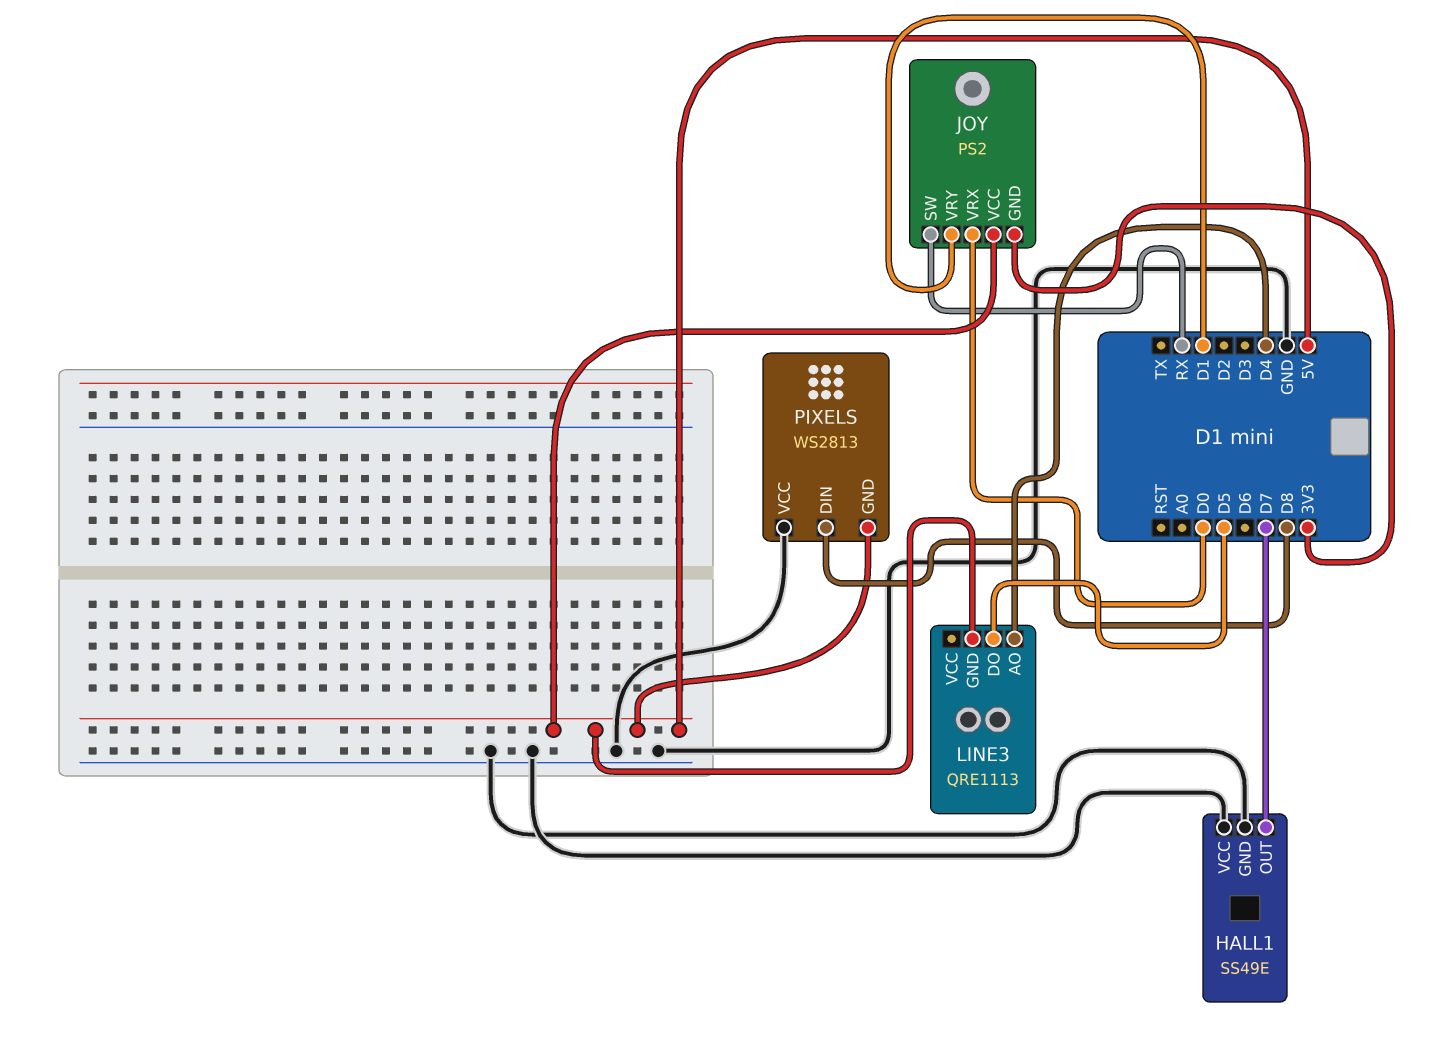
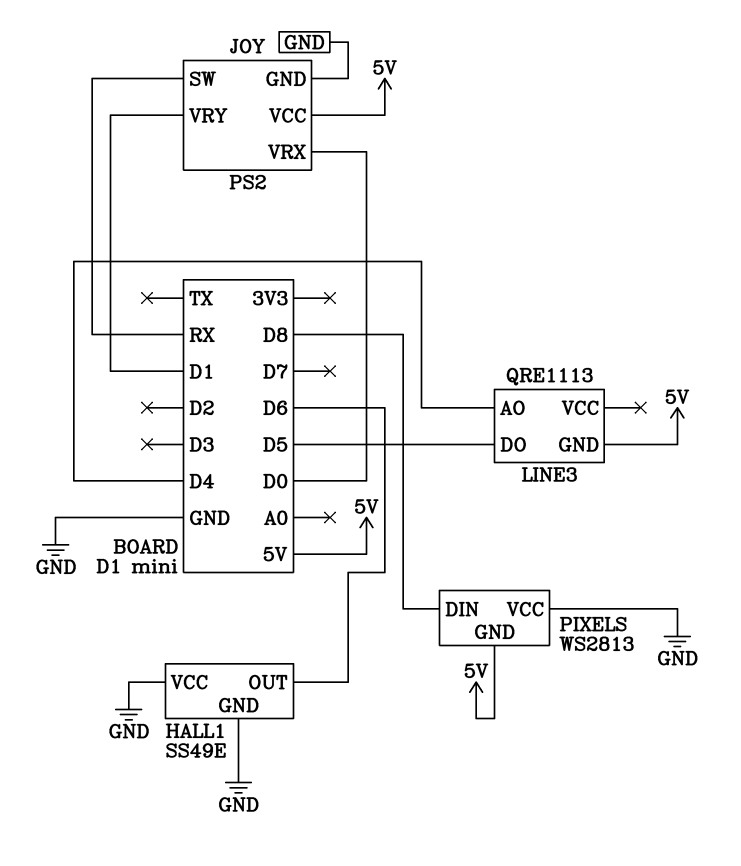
HALL1 pin OUT: D7 -> D6
JOY pin GND: 3V3 -> GND

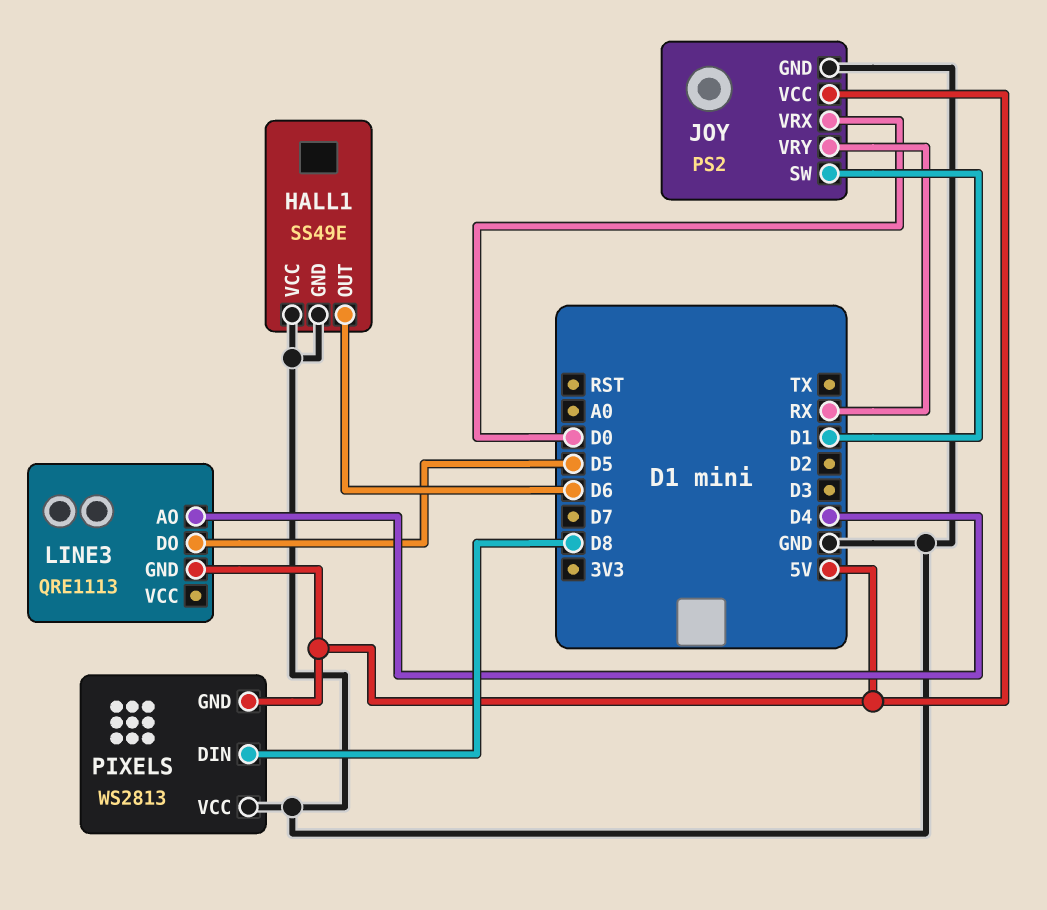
JOY pin SW: RX -> D1
JOY pin VRY: D1 -> RX

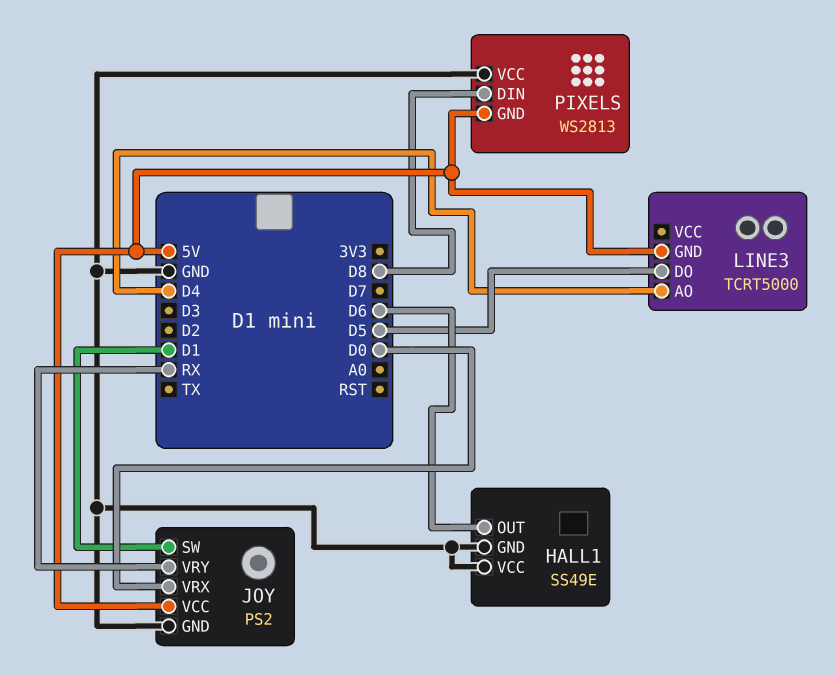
LINE3: QRE1113 -> TCRT5000

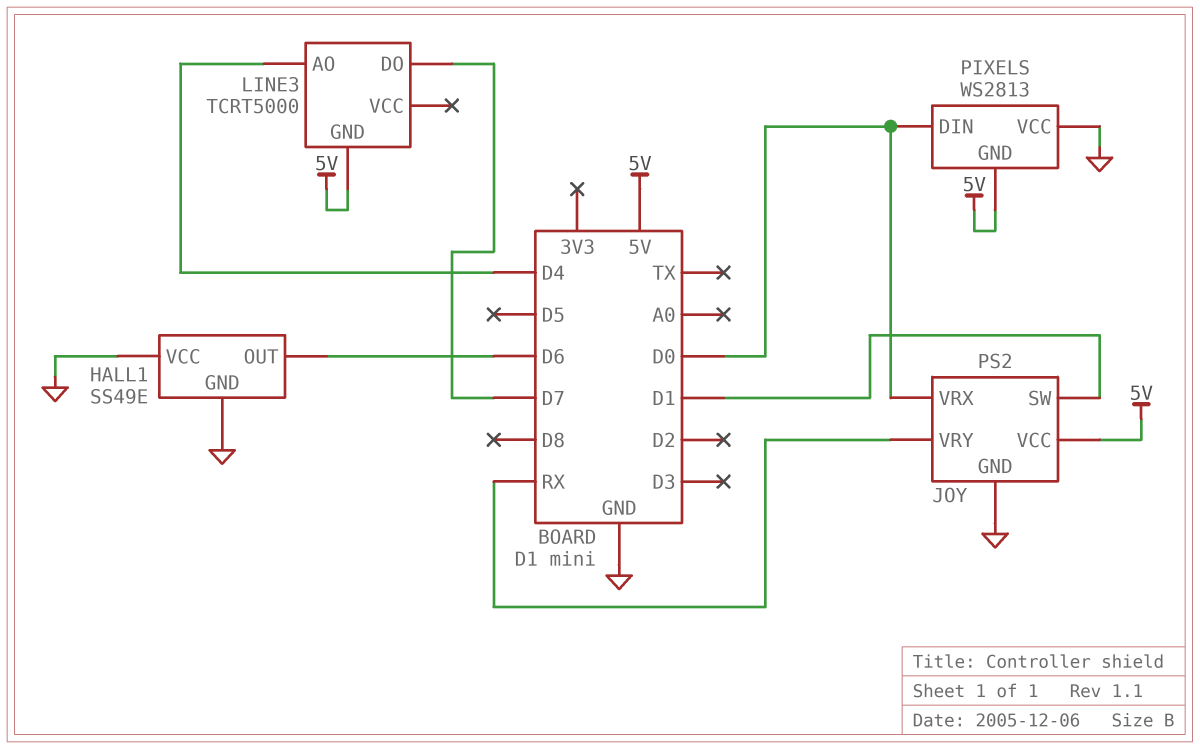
LINE3 pin DO: D5 -> D7
PIXELS pin DIN: D8 -> D0

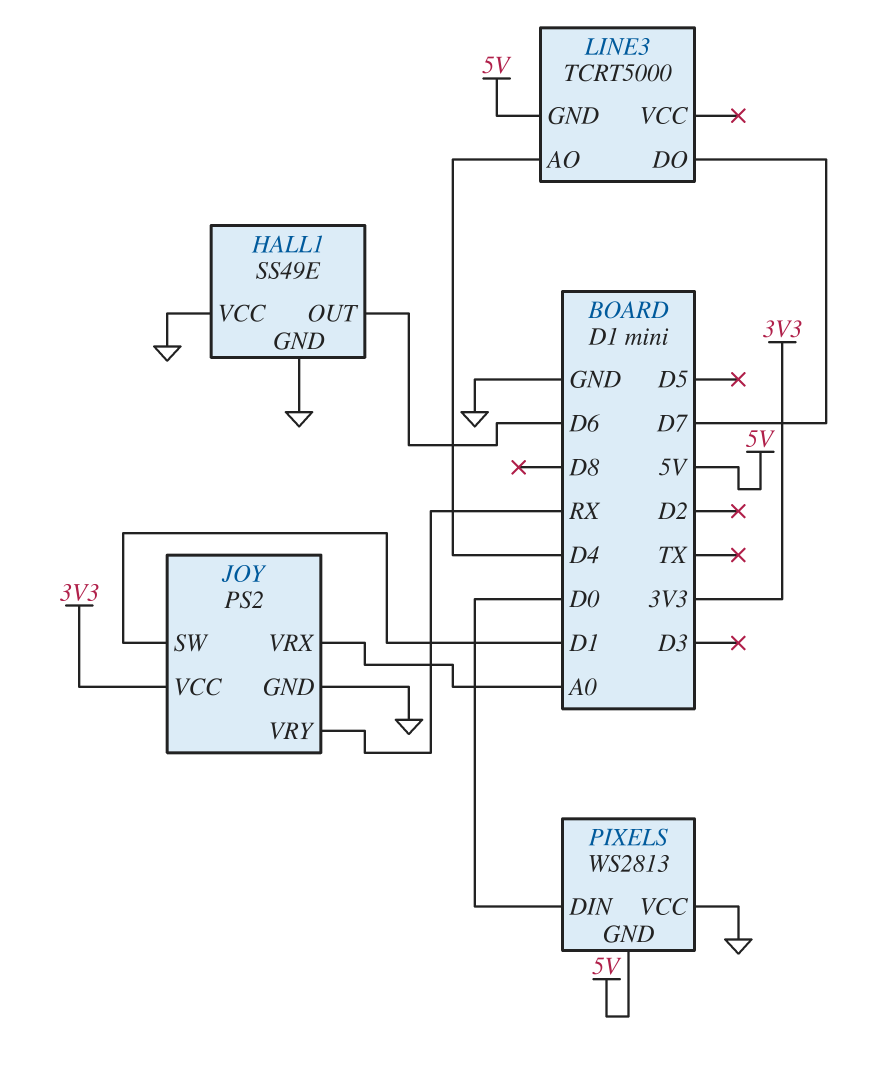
JOY pin VCC: 5V -> 3V3
JOY pin VRX: D0 -> A0

